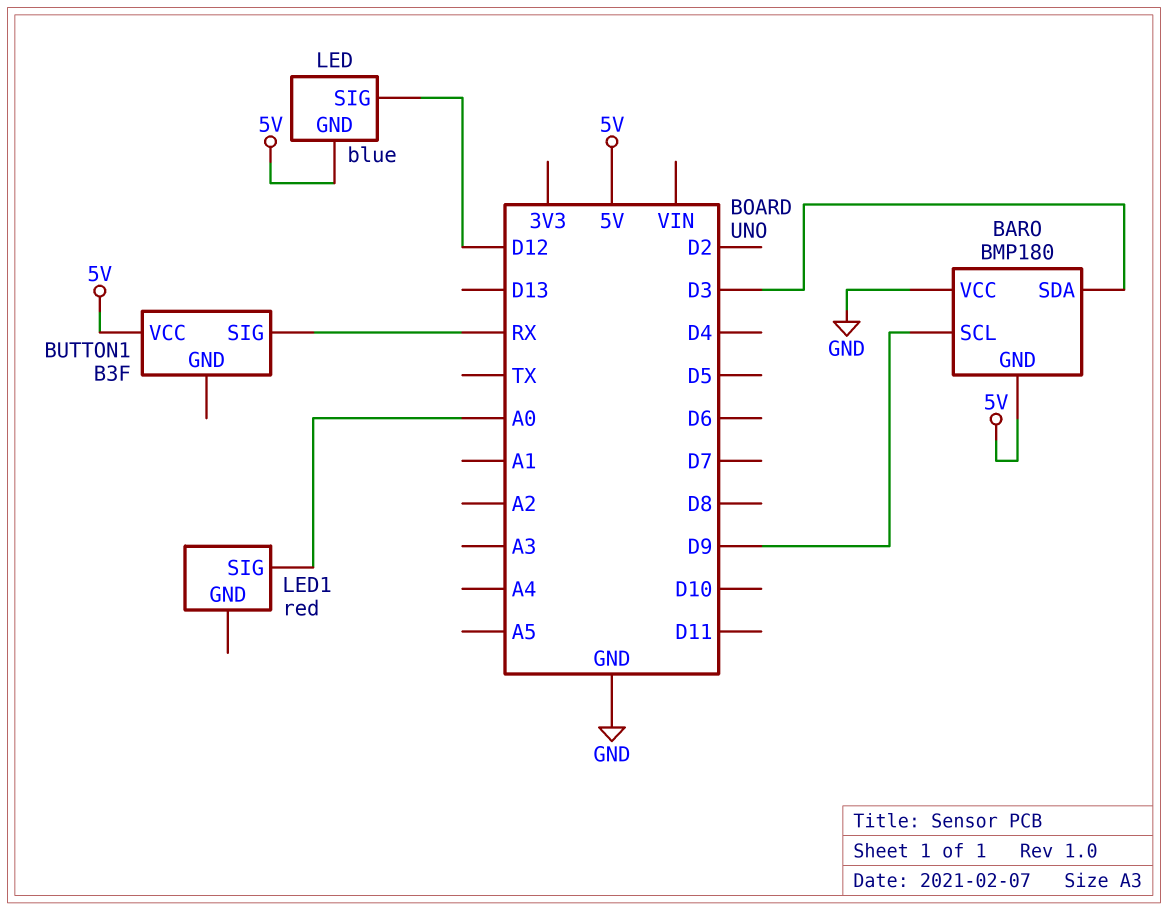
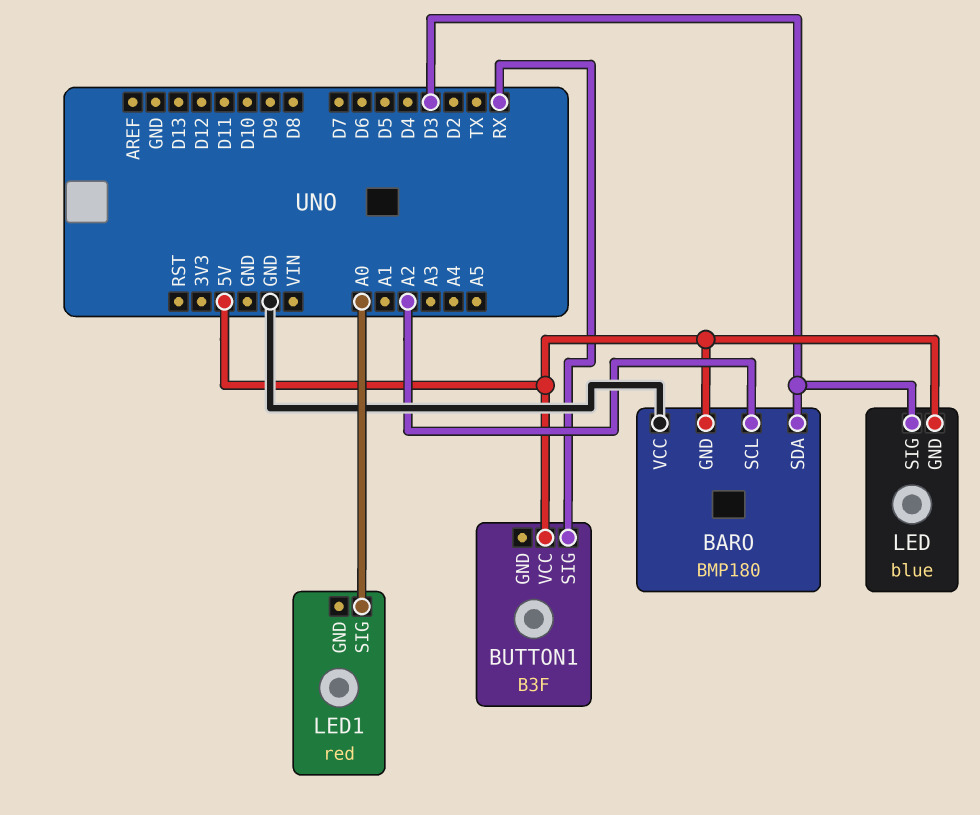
BARO pin SCL: D9 -> A2
LED pin SIG: D12 -> D3

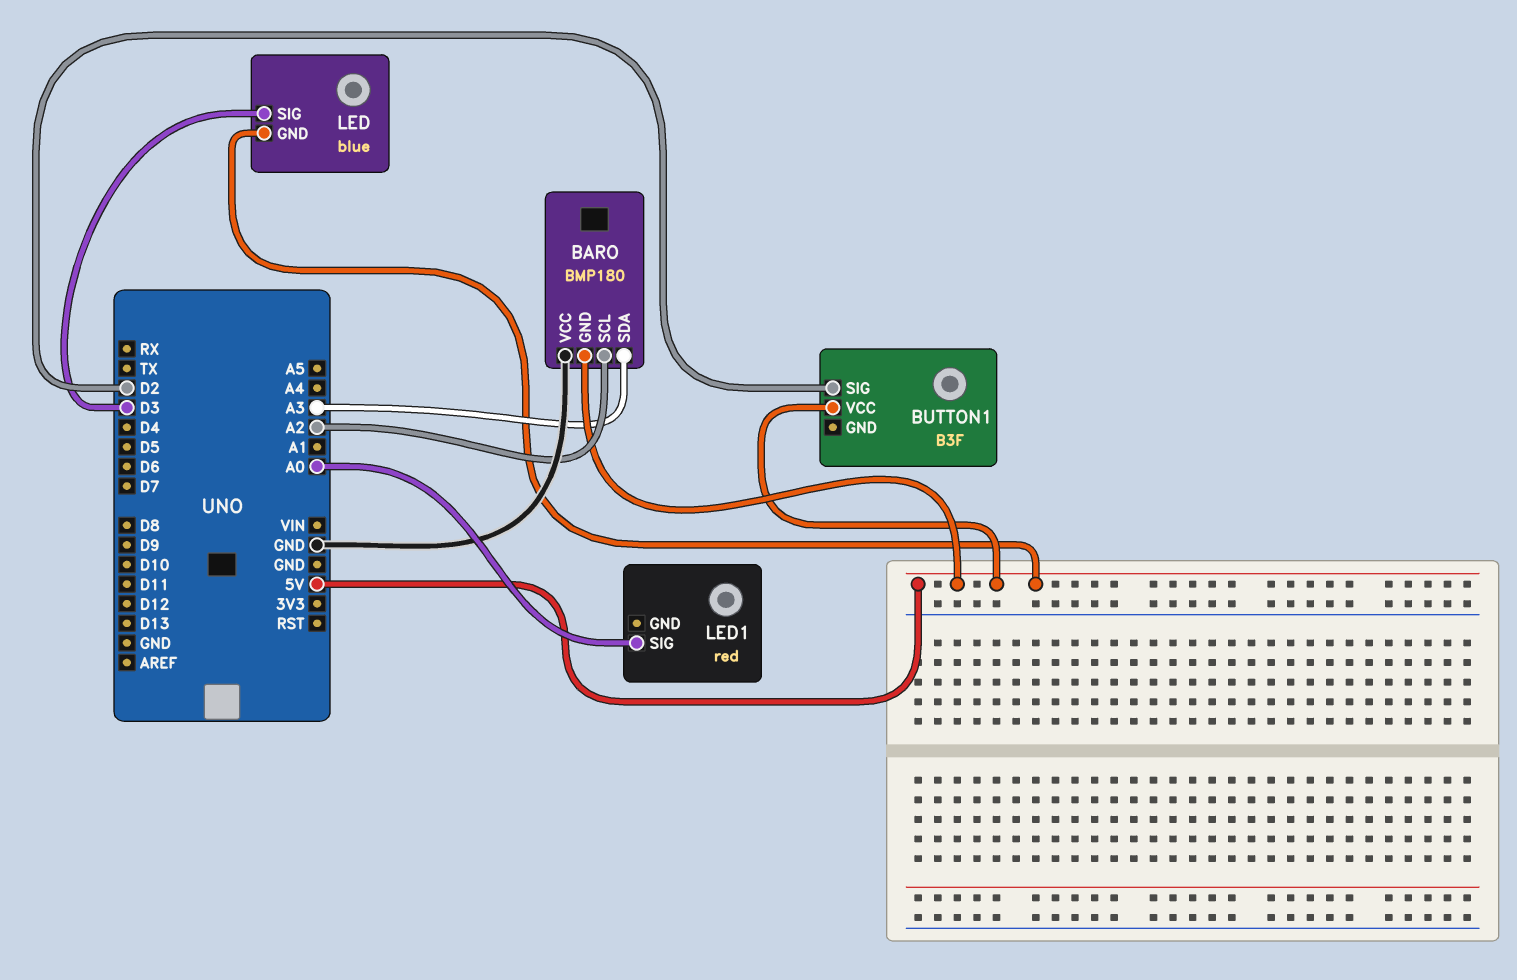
BARO pin SDA: D3 -> A3
BUTTON1 pin SIG: RX -> D2

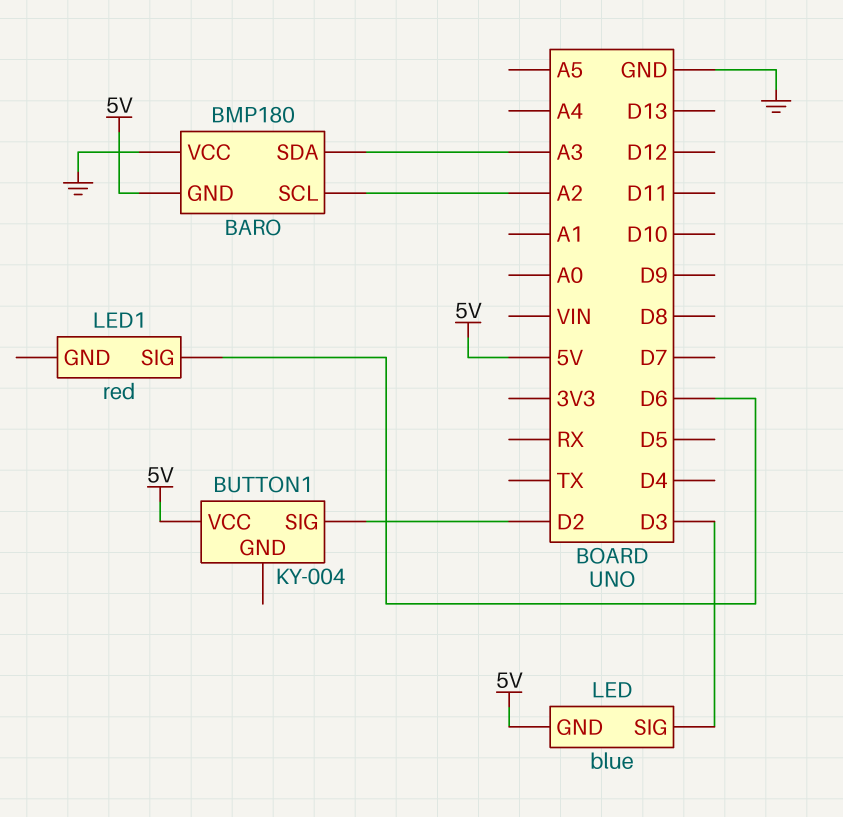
BUTTON1: B3F -> KY-004
LED1 pin SIG: A0 -> D6

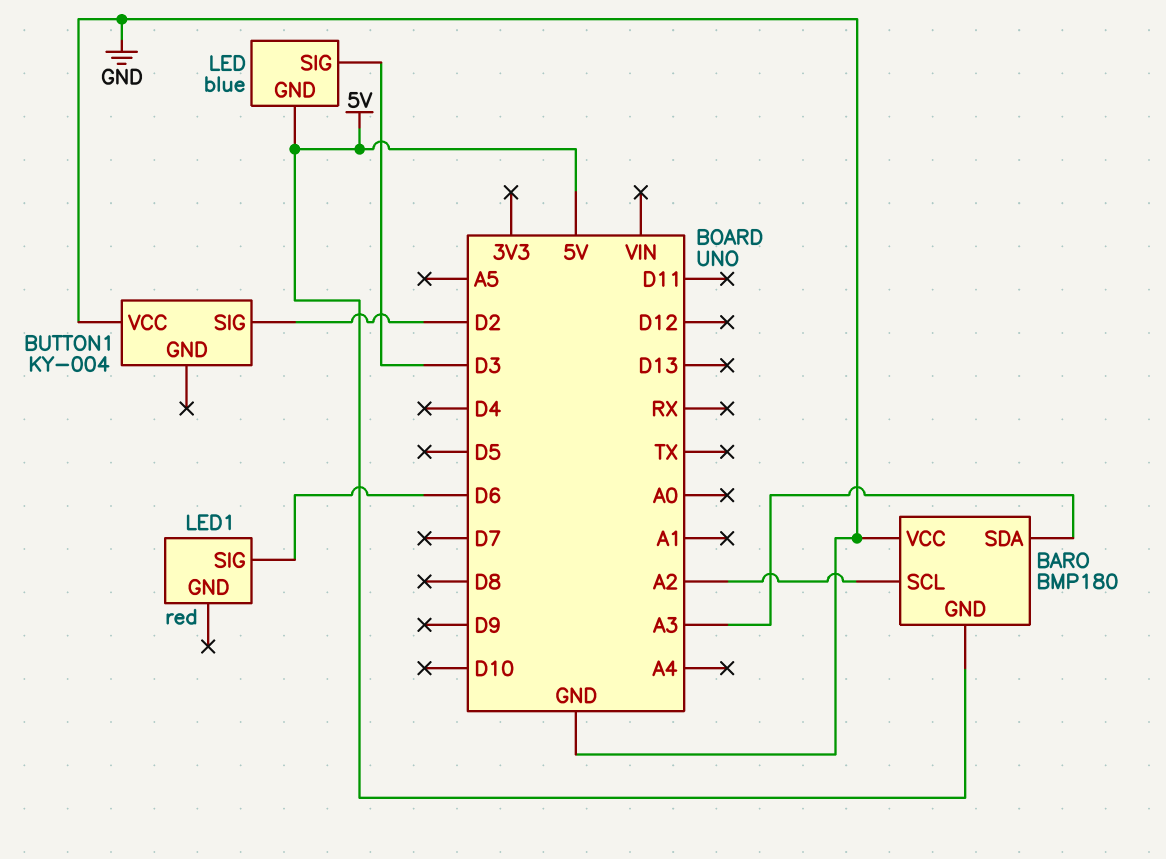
BUTTON1 pin VCC: 5V -> GND

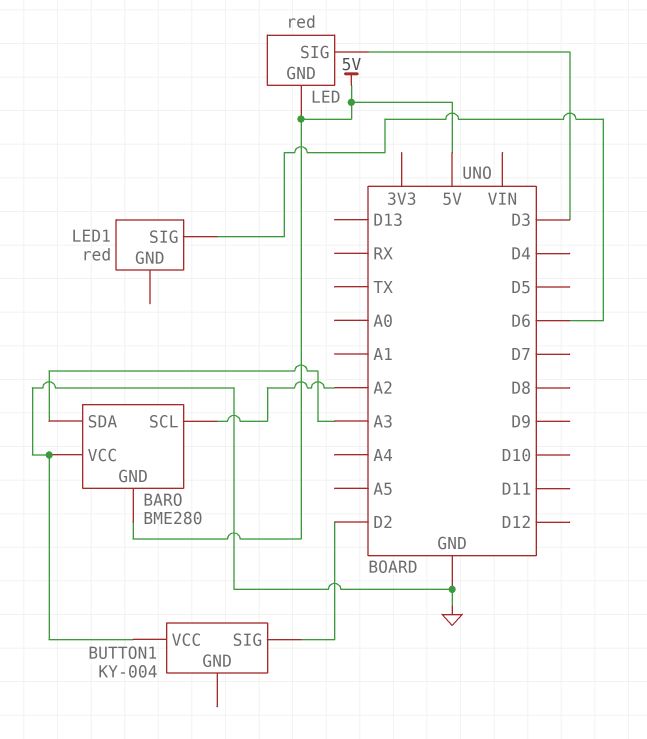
BARO: BMP180 -> BME280
LED: blue -> red

